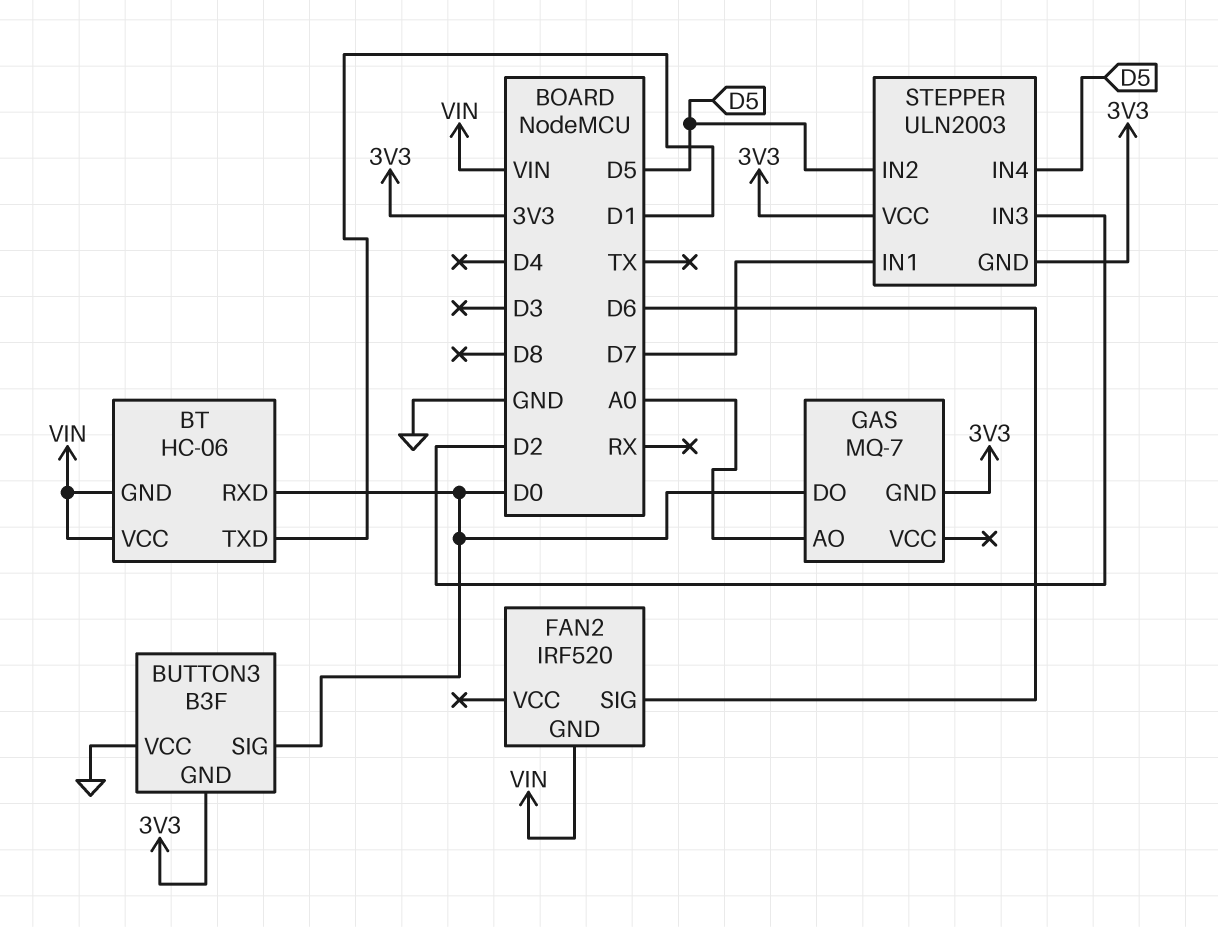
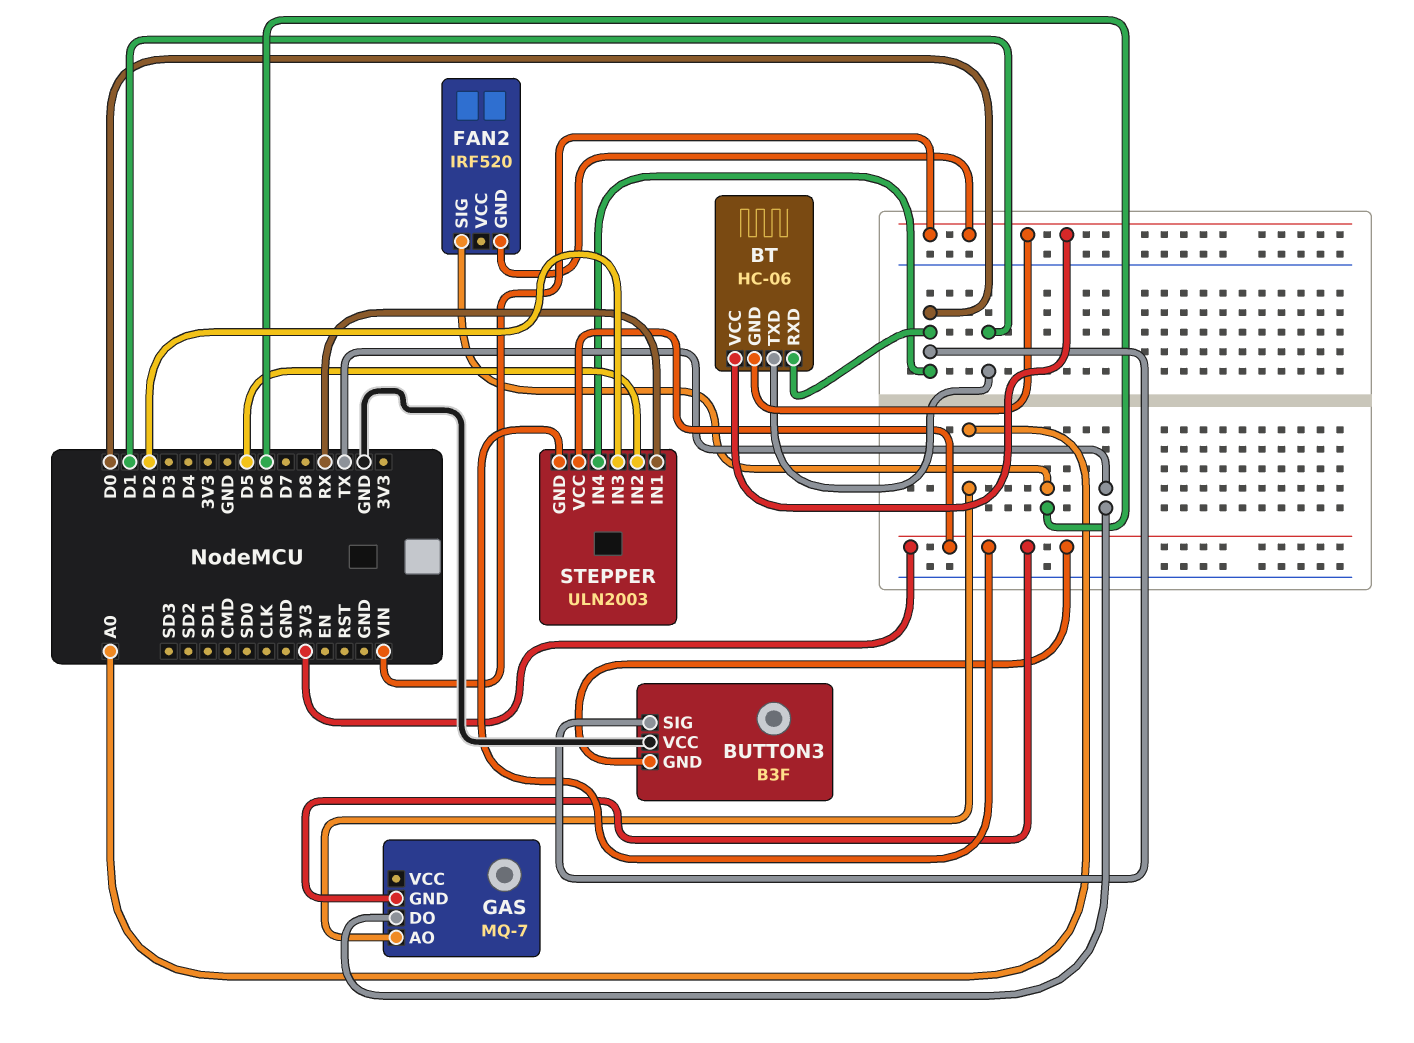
GAS pin DO: D0 -> TX
STEPPER pin IN1: D7 -> RX
STEPPER pin IN4: D5 -> D0

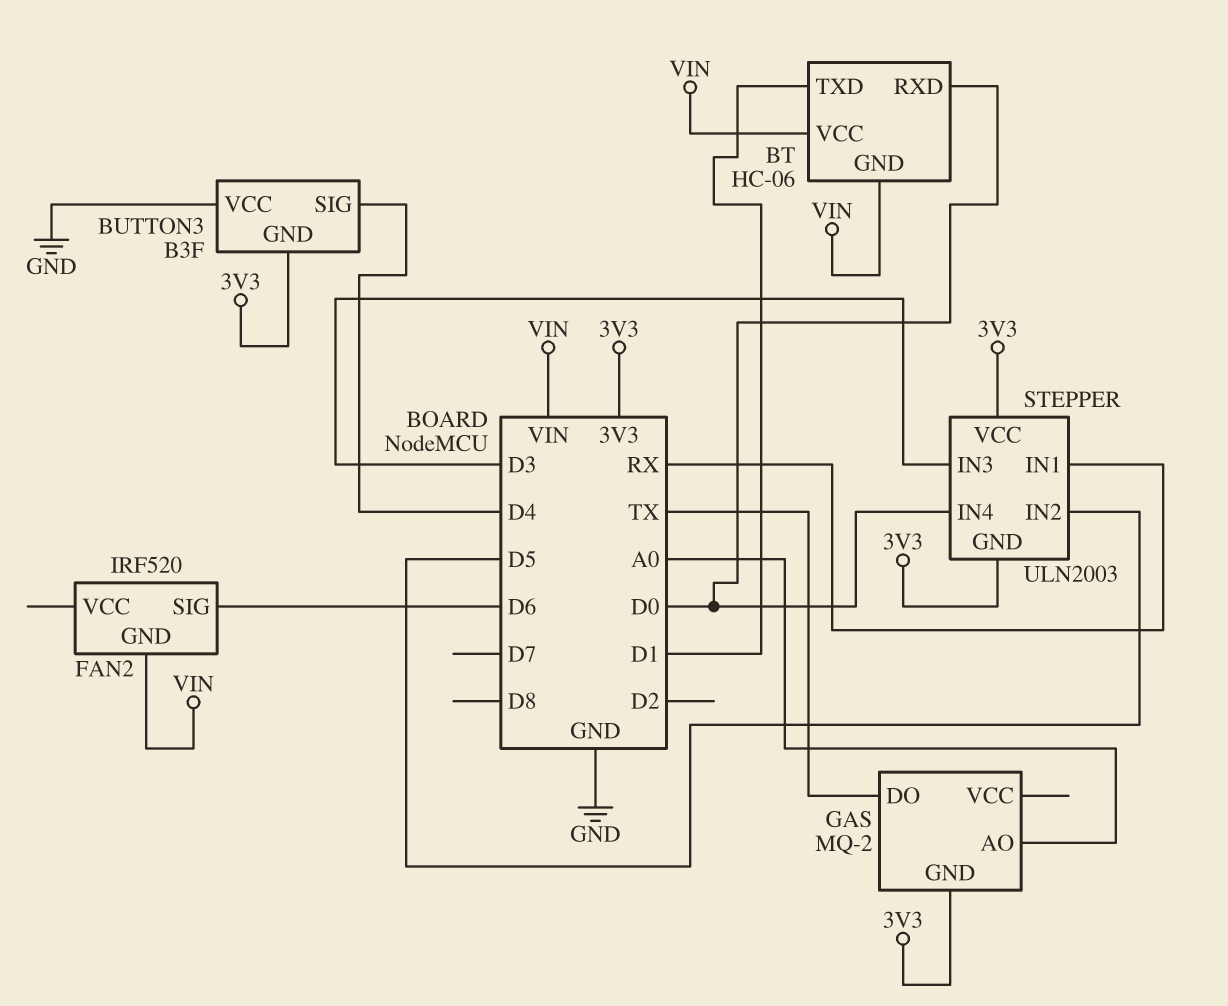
BUTTON3 pin SIG: D0 -> D4
GAS: MQ-7 -> MQ-2
STEPPER pin IN3: D2 -> D3

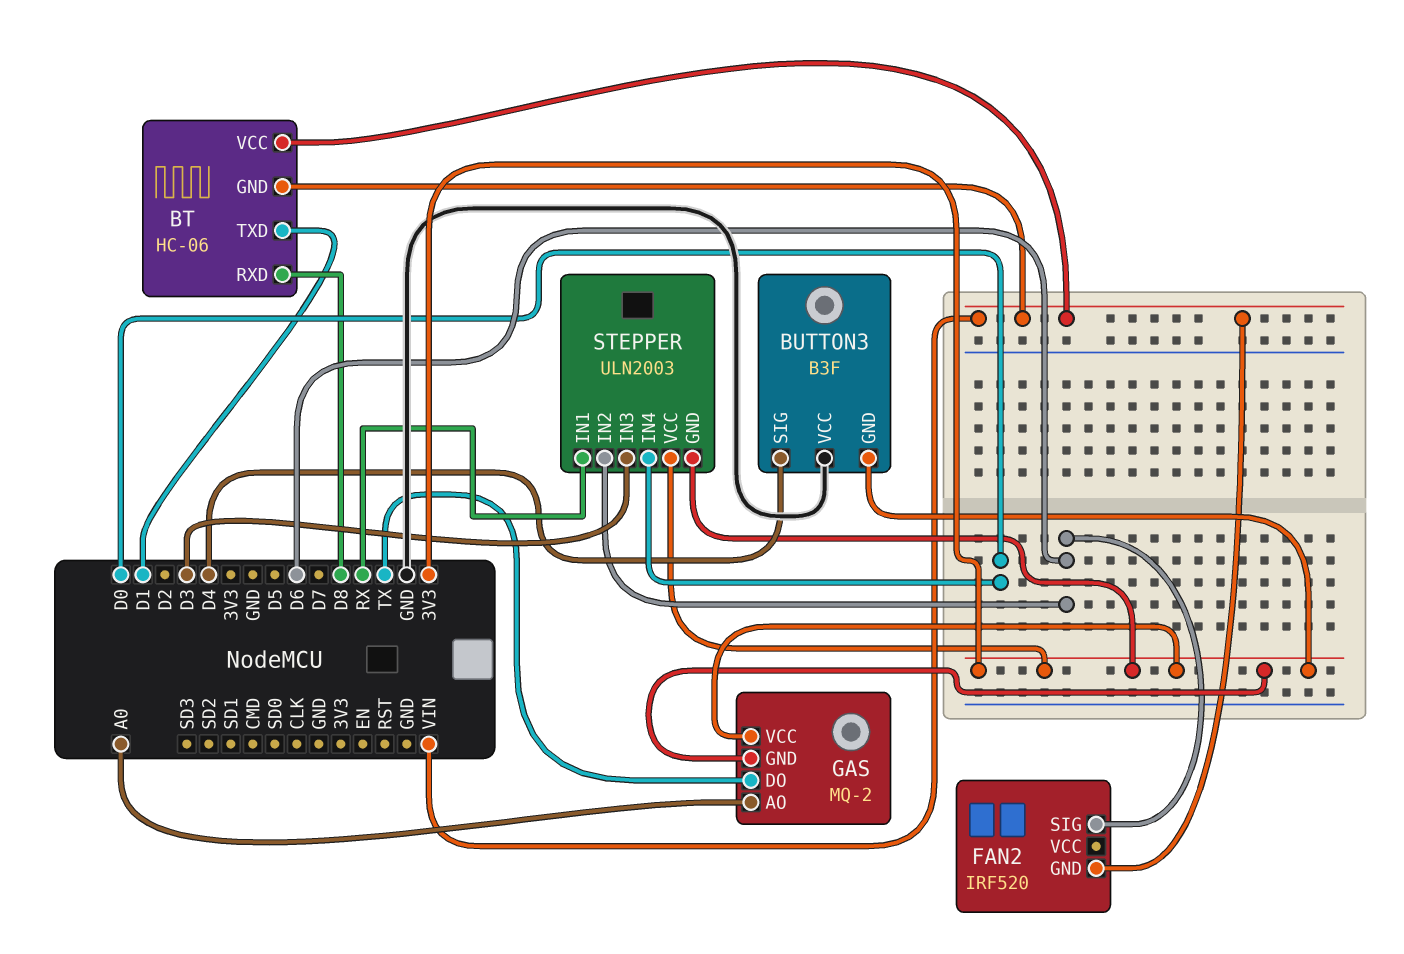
BT pin RXD: D0 -> D8
GAS pin VCC: none -> 3V3
STEPPER pin IN2: D5 -> D6

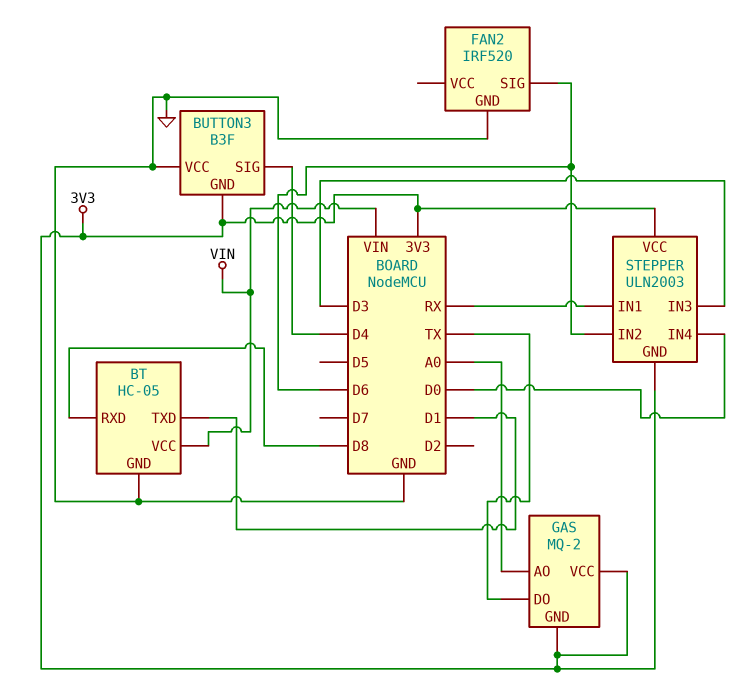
BT: HC-06 -> HC-05
BT pin GND: VIN -> GND
FAN2 pin GND: VIN -> GND

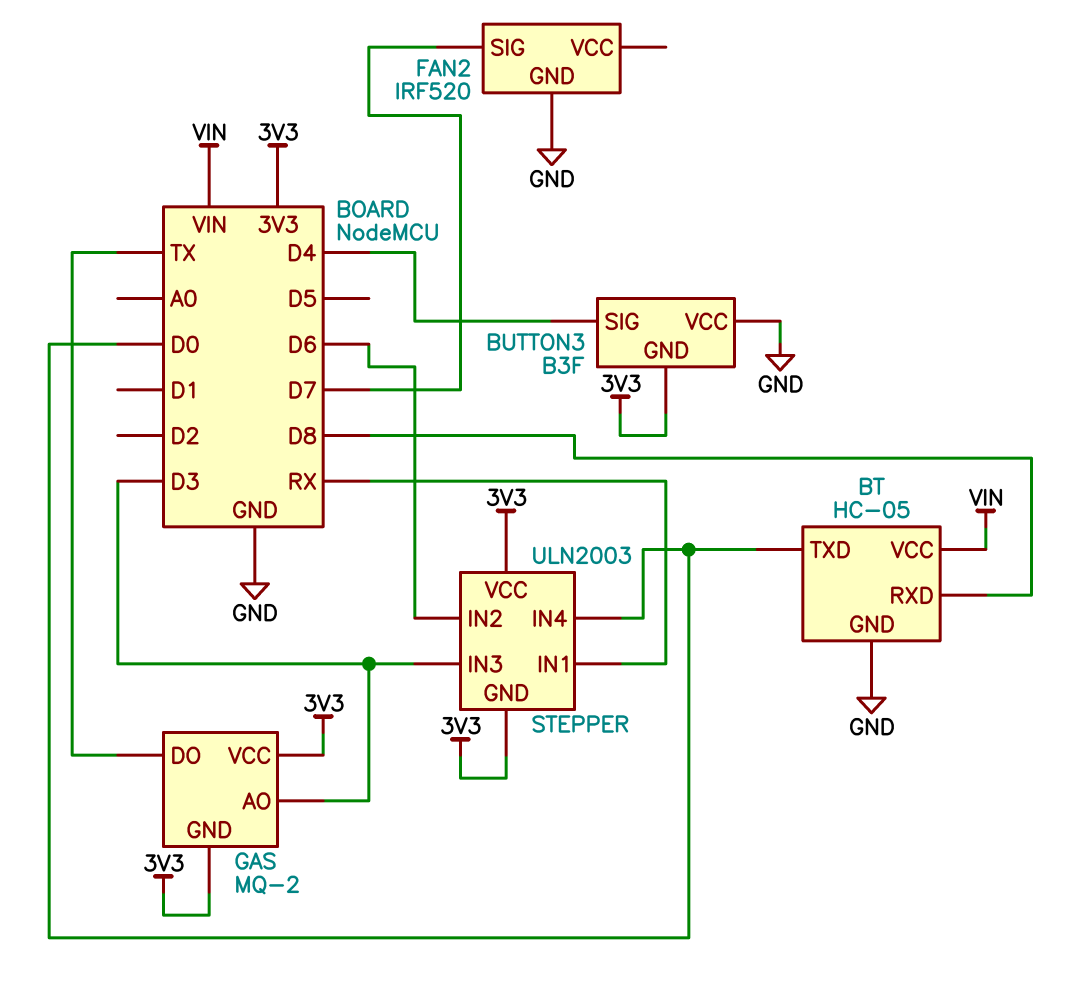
BT pin TXD: D1 -> D0
FAN2 pin SIG: D6 -> D7
GAS pin AO: A0 -> D3

